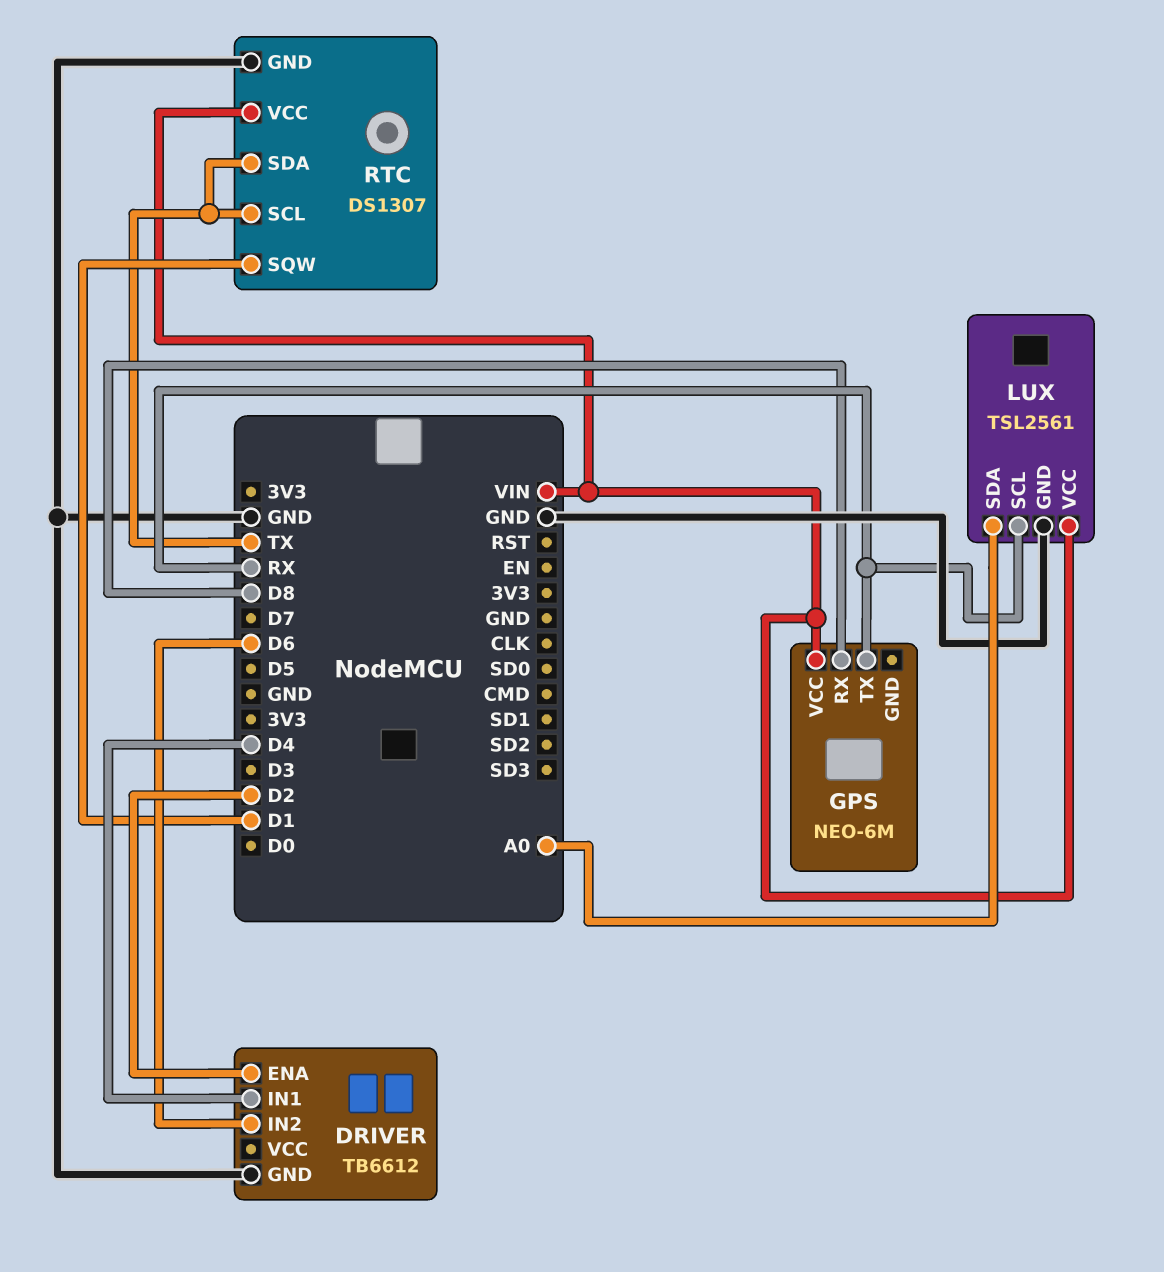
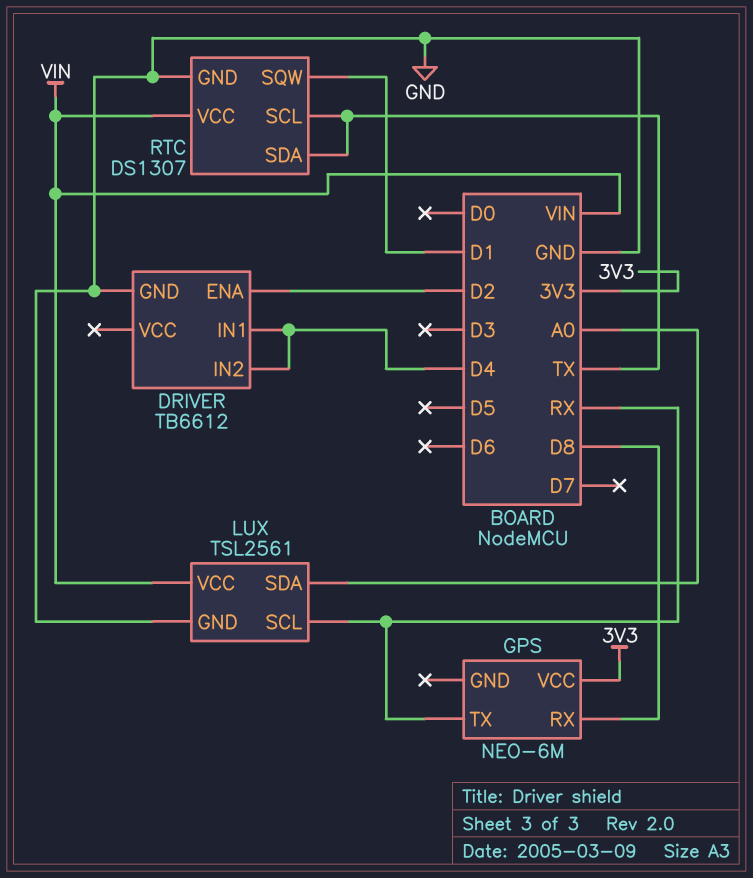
DRIVER pin IN2: D6 -> D4
GPS pin VCC: VIN -> 3V3

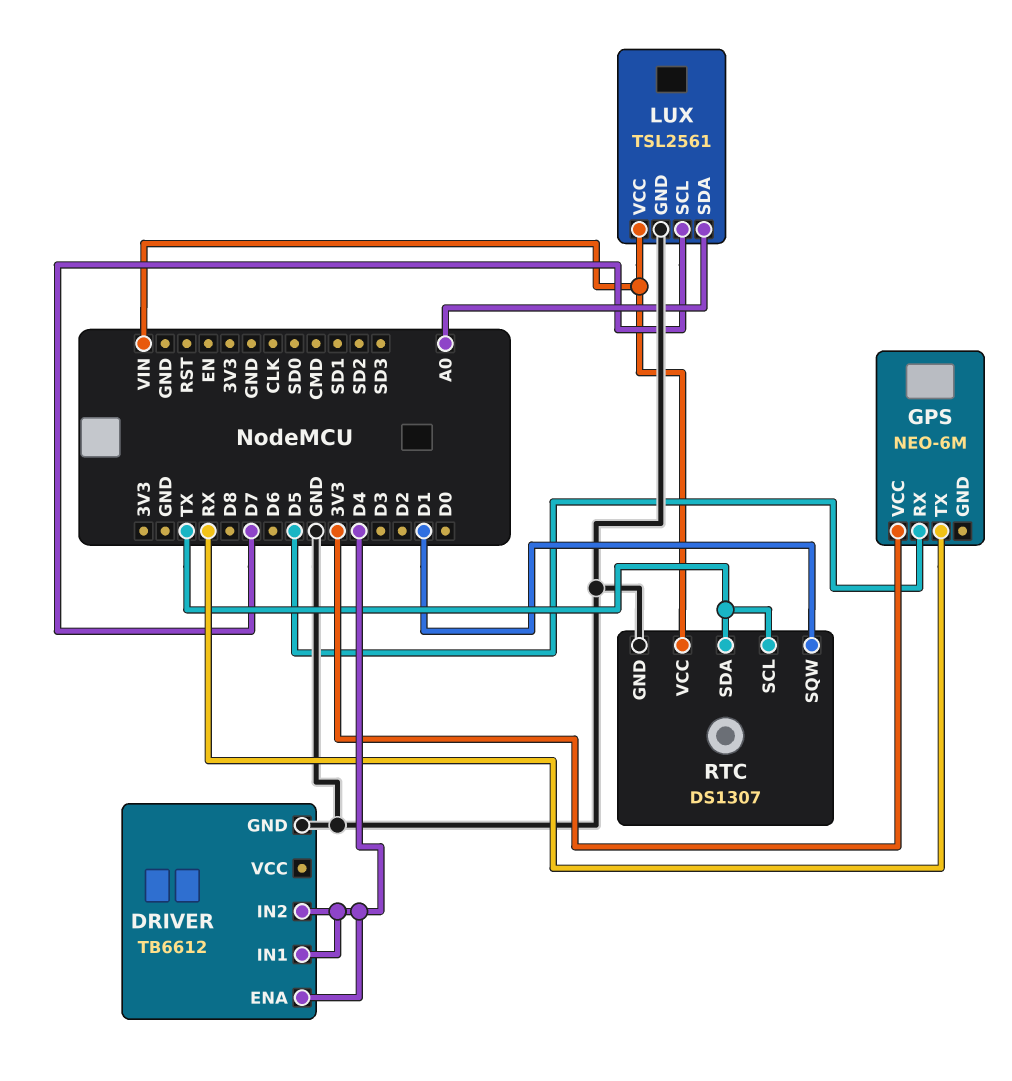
DRIVER pin ENA: D2 -> D4
GPS pin RX: D8 -> D5
LUX pin SCL: RX -> D7

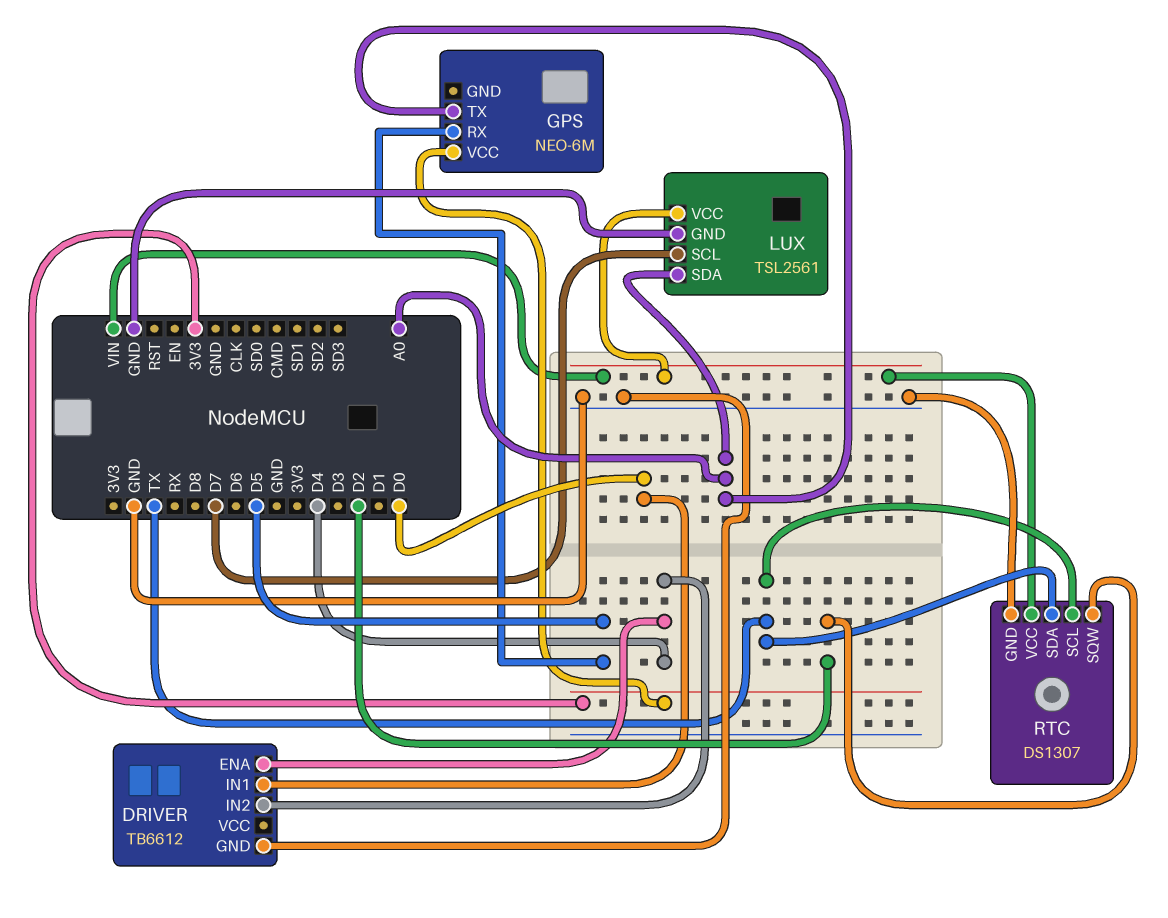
DRIVER pin IN1: D4 -> D0
GPS pin TX: RX -> A0
RTC pin SQW: D1 -> D2

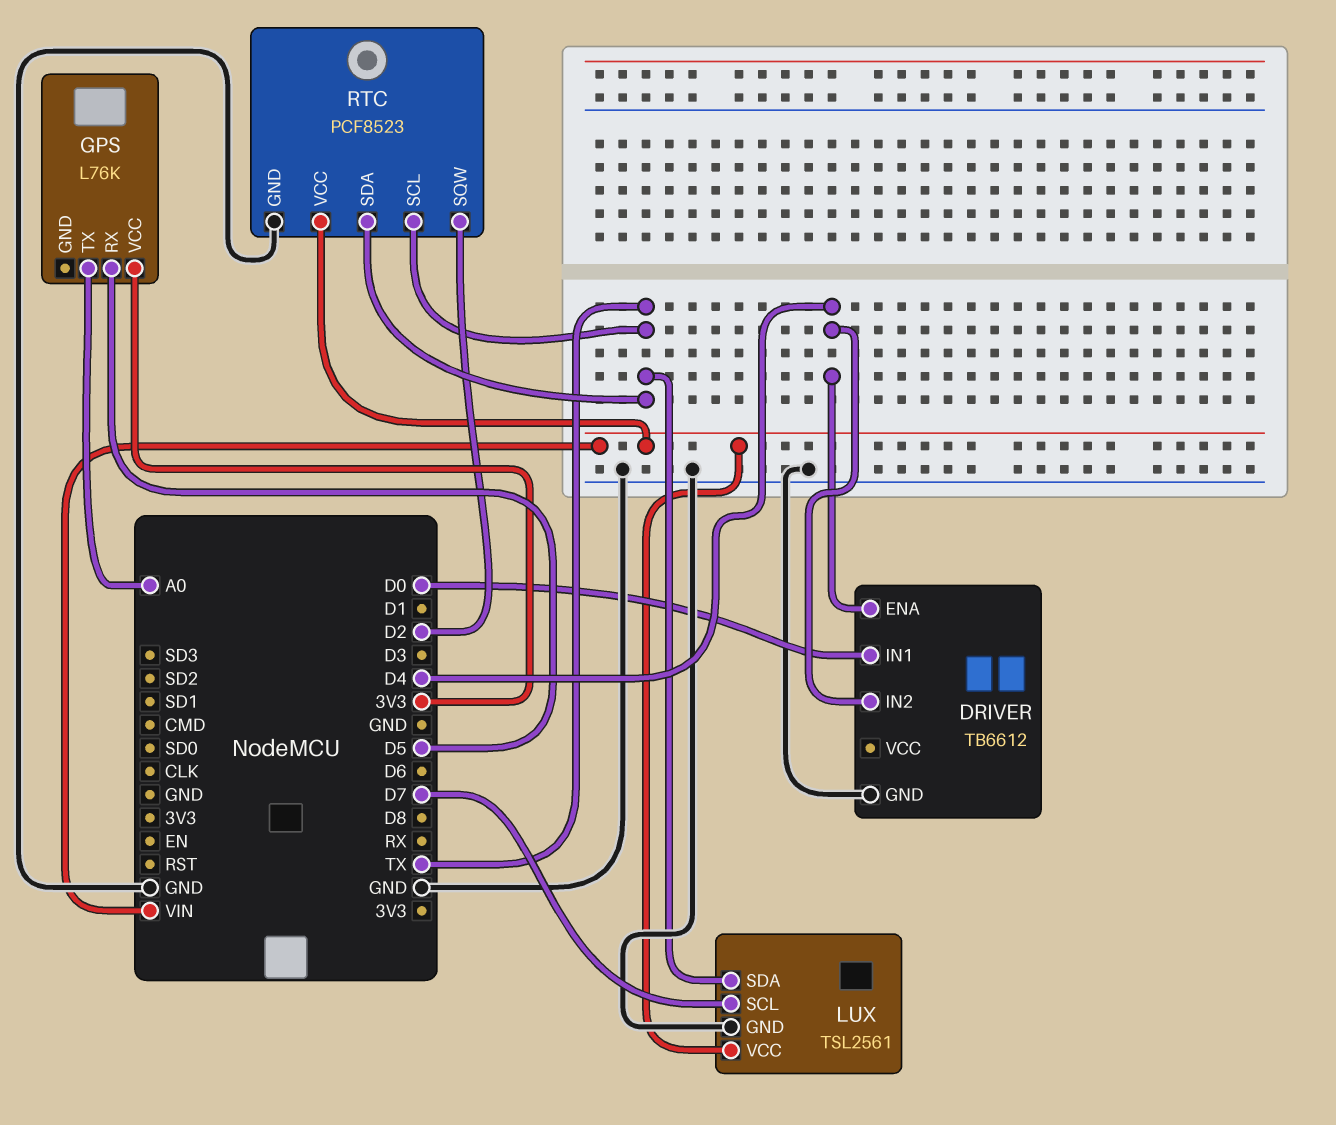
GPS: NEO-6M -> L76K
LUX pin SDA: A0 -> TX
RTC: DS1307 -> PCF8523

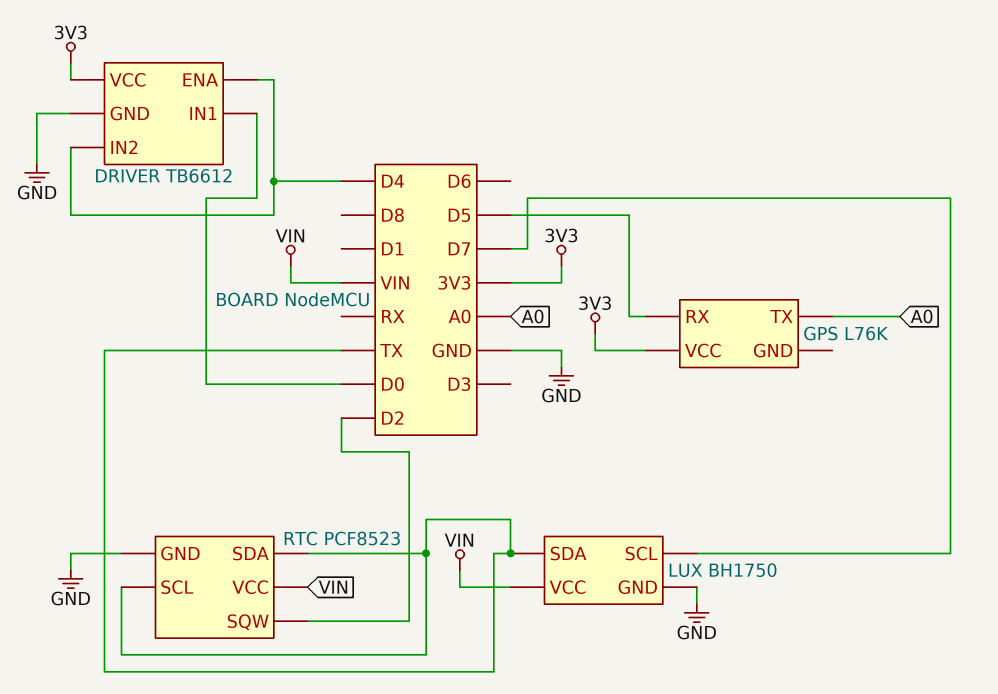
DRIVER pin VCC: none -> 3V3
LUX: TSL2561 -> BH1750

